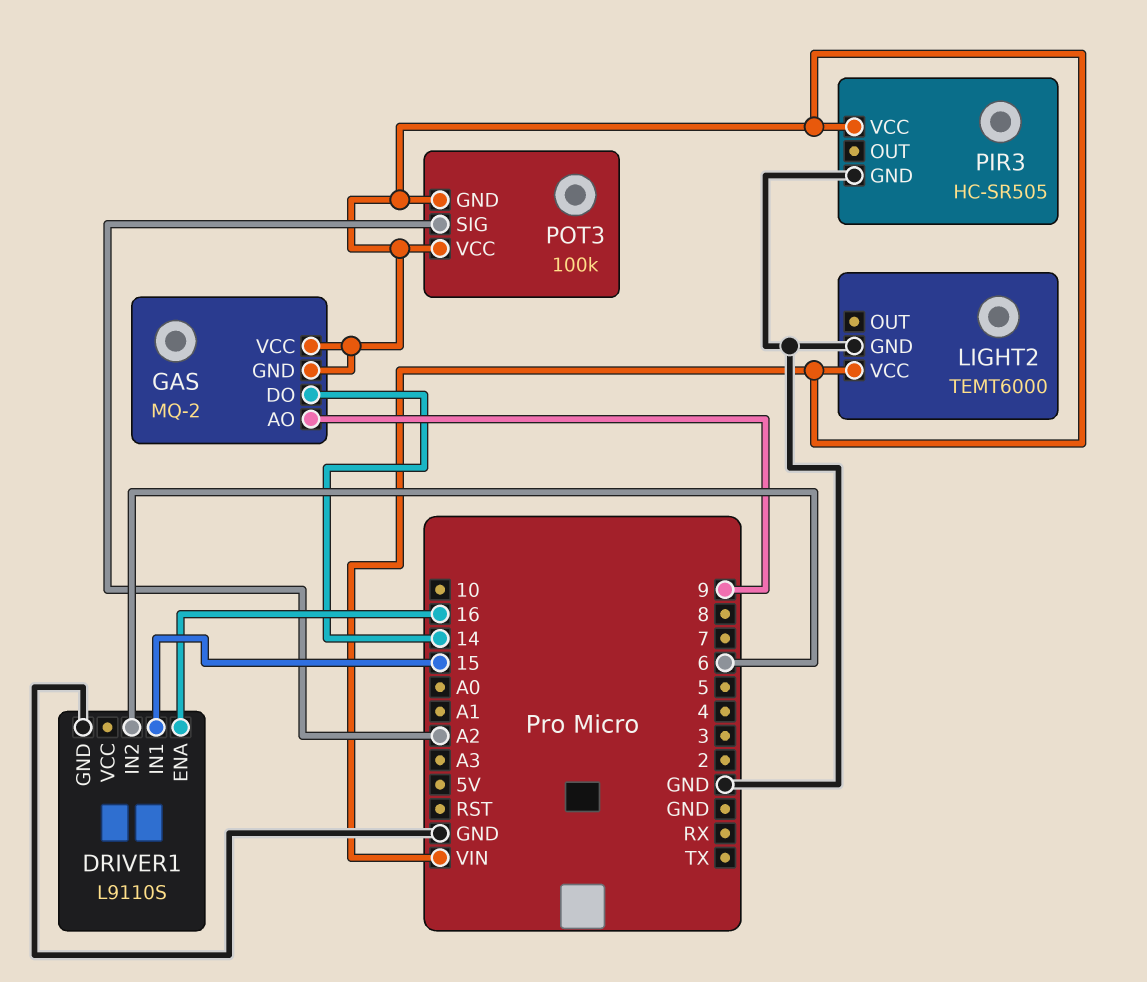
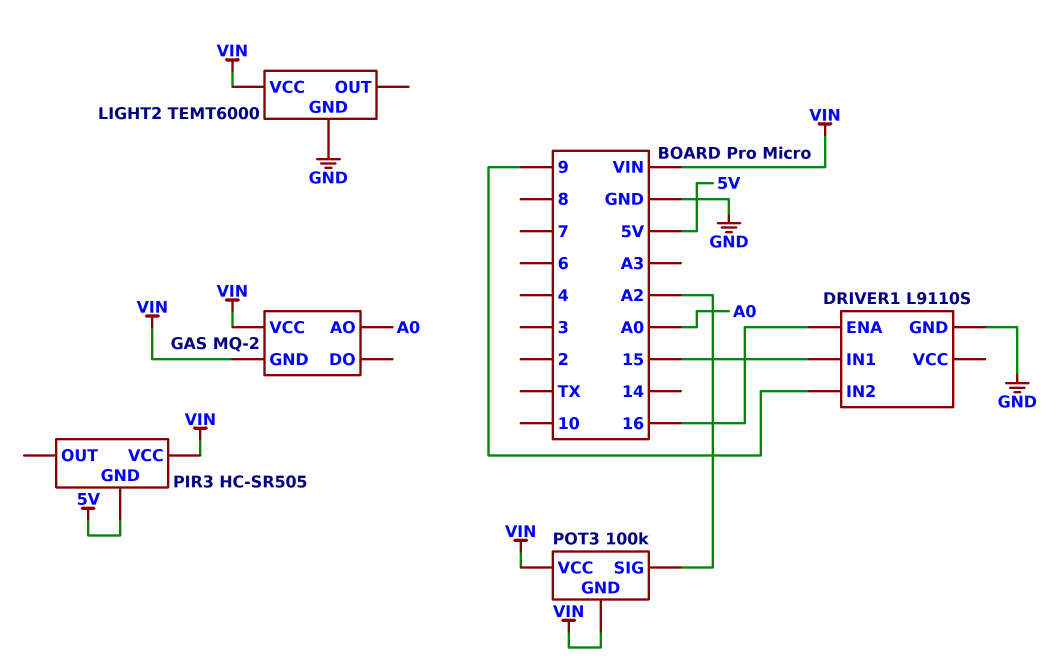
DRIVER1 pin IN2: 6 -> 9
GAS pin AO: 9 -> A0
GAS pin DO: 14 -> none
PIR3 pin GND: GND -> 5V

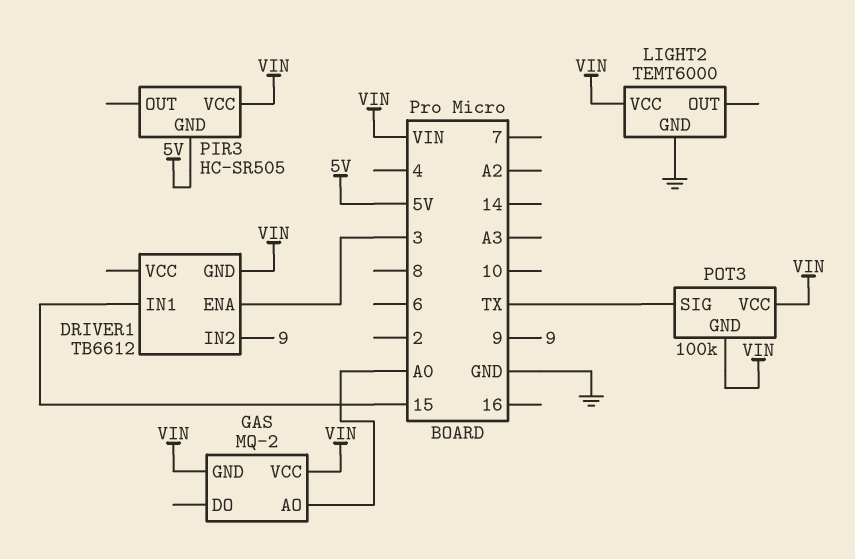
DRIVER1: L9110S -> TB6612
DRIVER1 pin ENA: 16 -> 3
DRIVER1 pin GND: GND -> VIN
POT3 pin SIG: A2 -> TX

